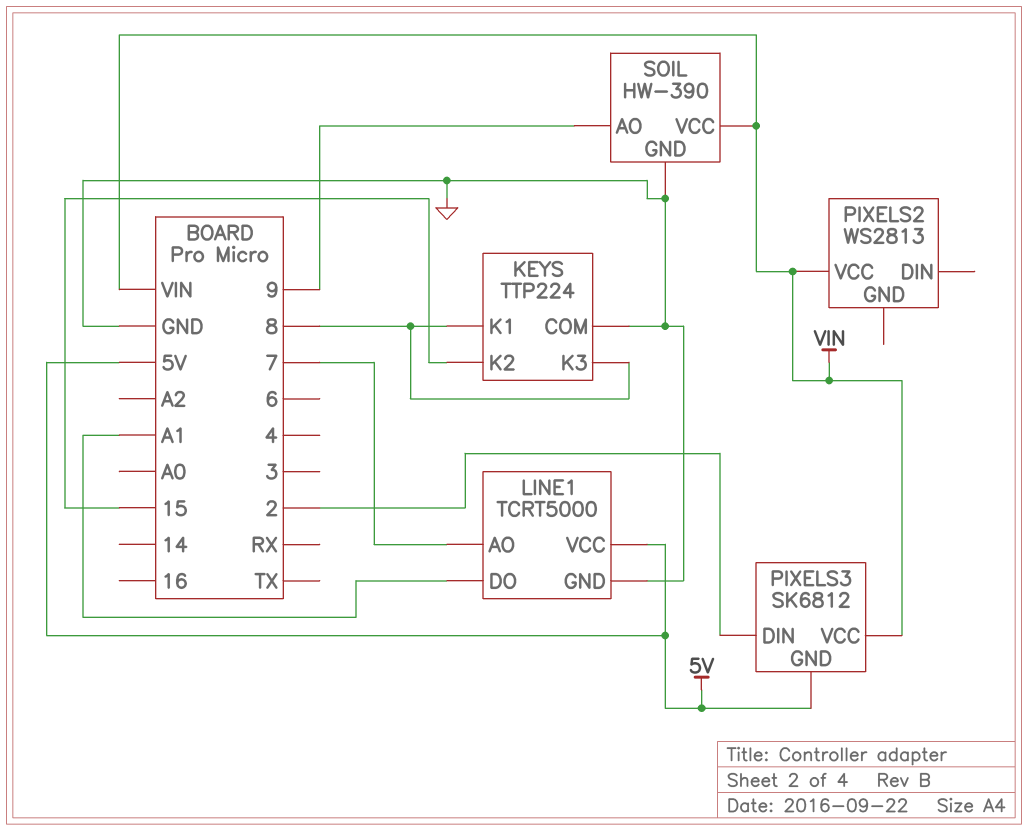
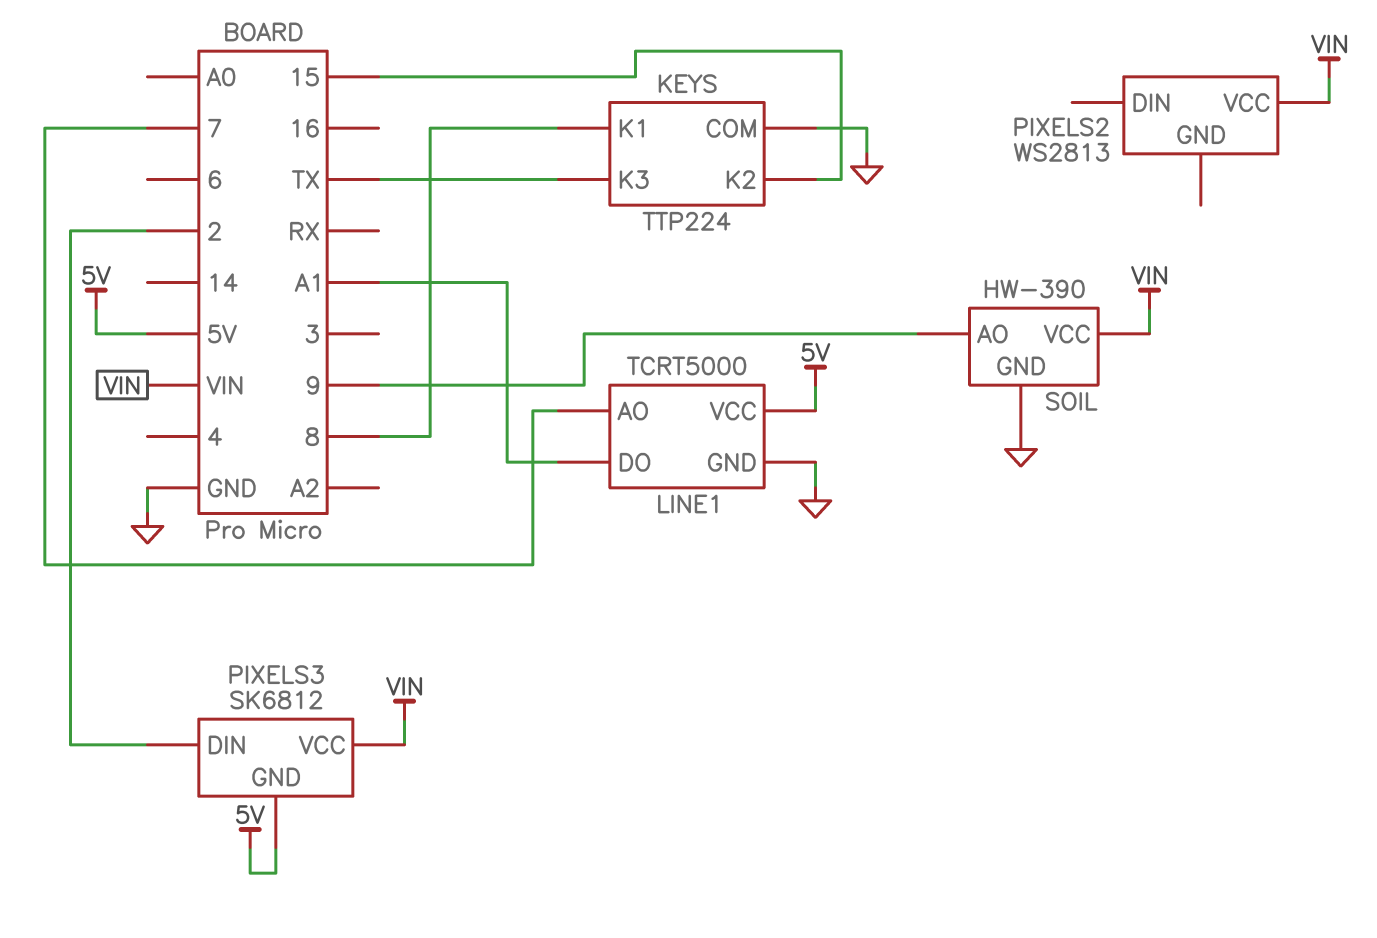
KEYS pin K3: 8 -> TX

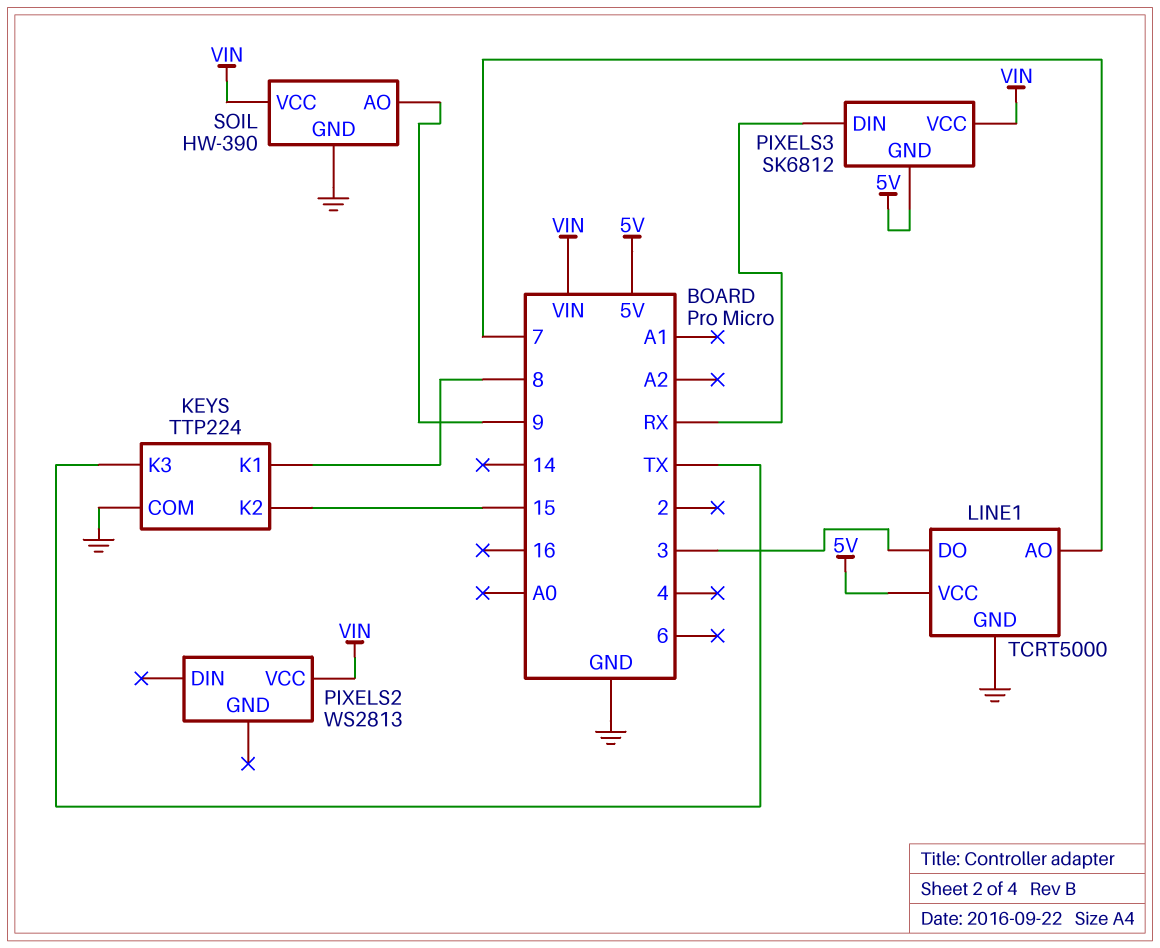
LINE1 pin DO: A1 -> 3
PIXELS3 pin DIN: 2 -> RX

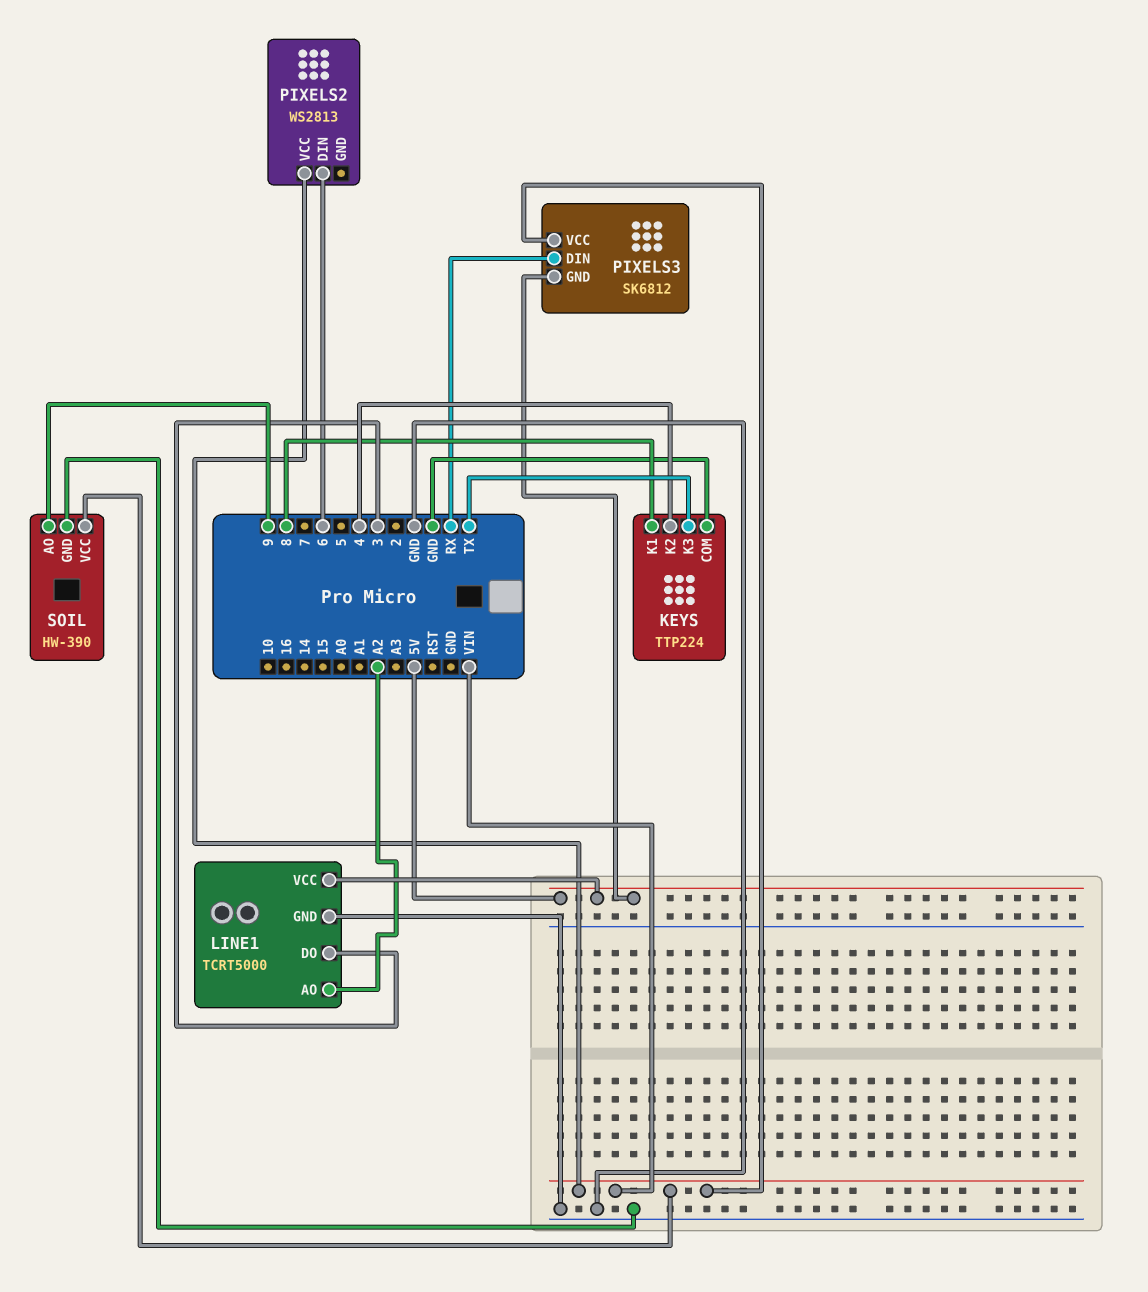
KEYS pin K2: 15 -> 4
LINE1 pin AO: 7 -> A2
PIXELS2 pin DIN: none -> 6

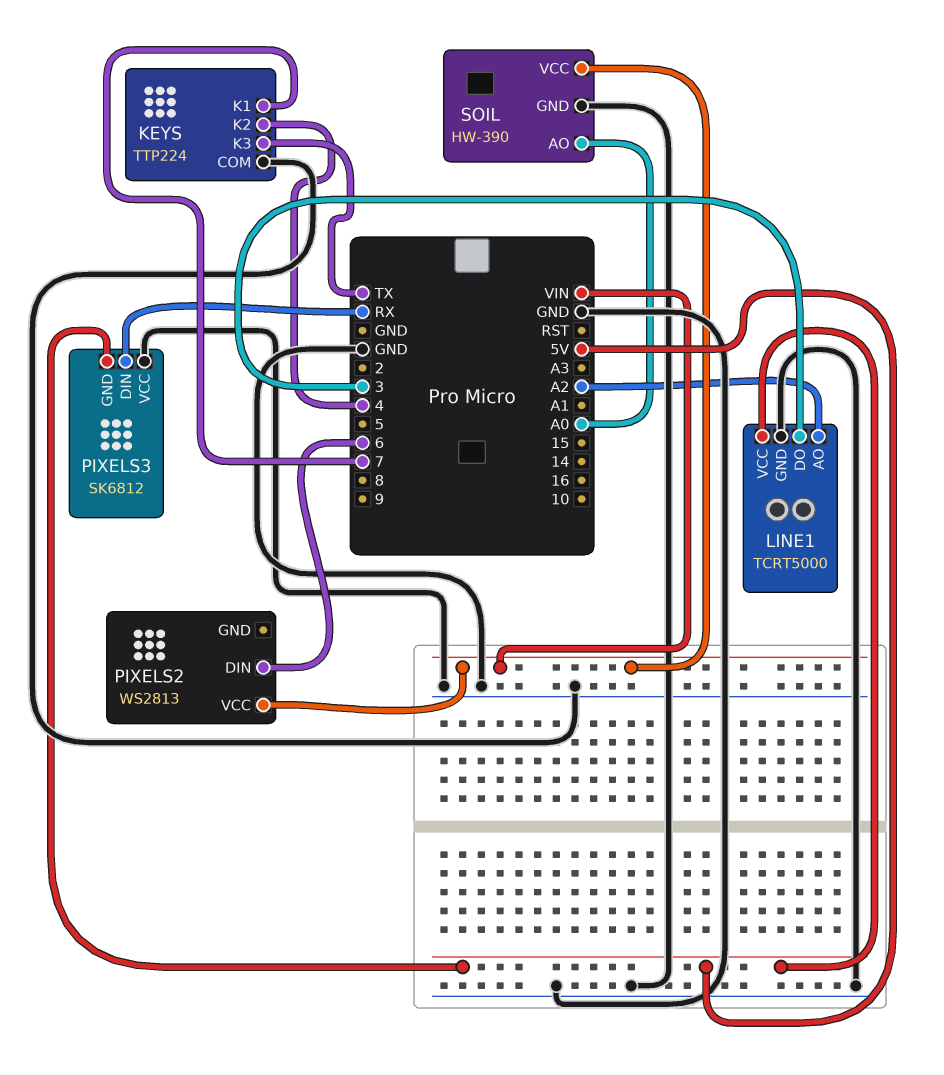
KEYS pin K1: 8 -> 7
PIXELS3 pin VCC: VIN -> GND
SOIL pin AO: 9 -> A0

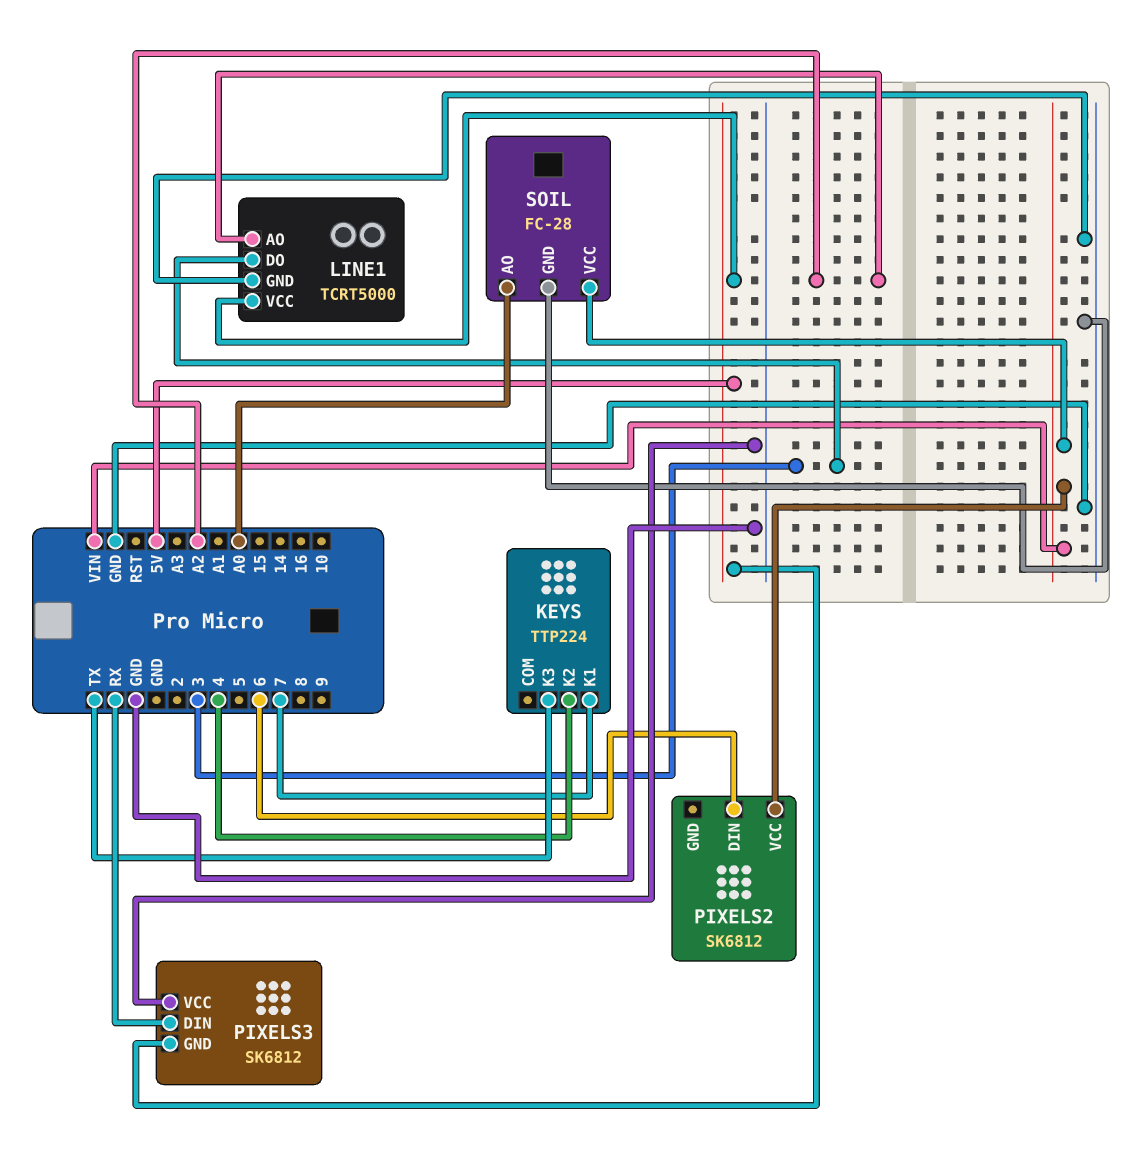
KEYS pin COM: GND -> none
PIXELS2: WS2813 -> SK6812
SOIL: HW-390 -> FC-28

